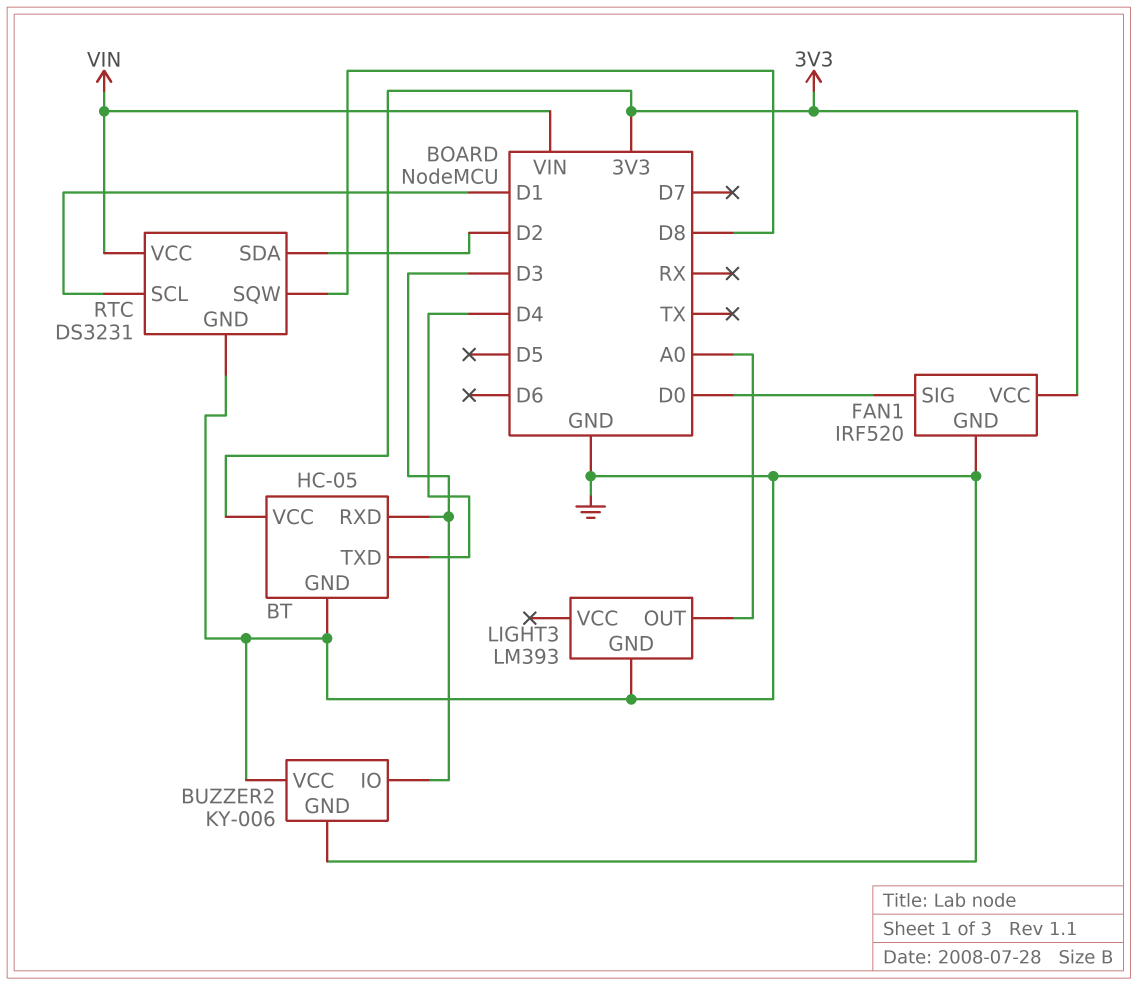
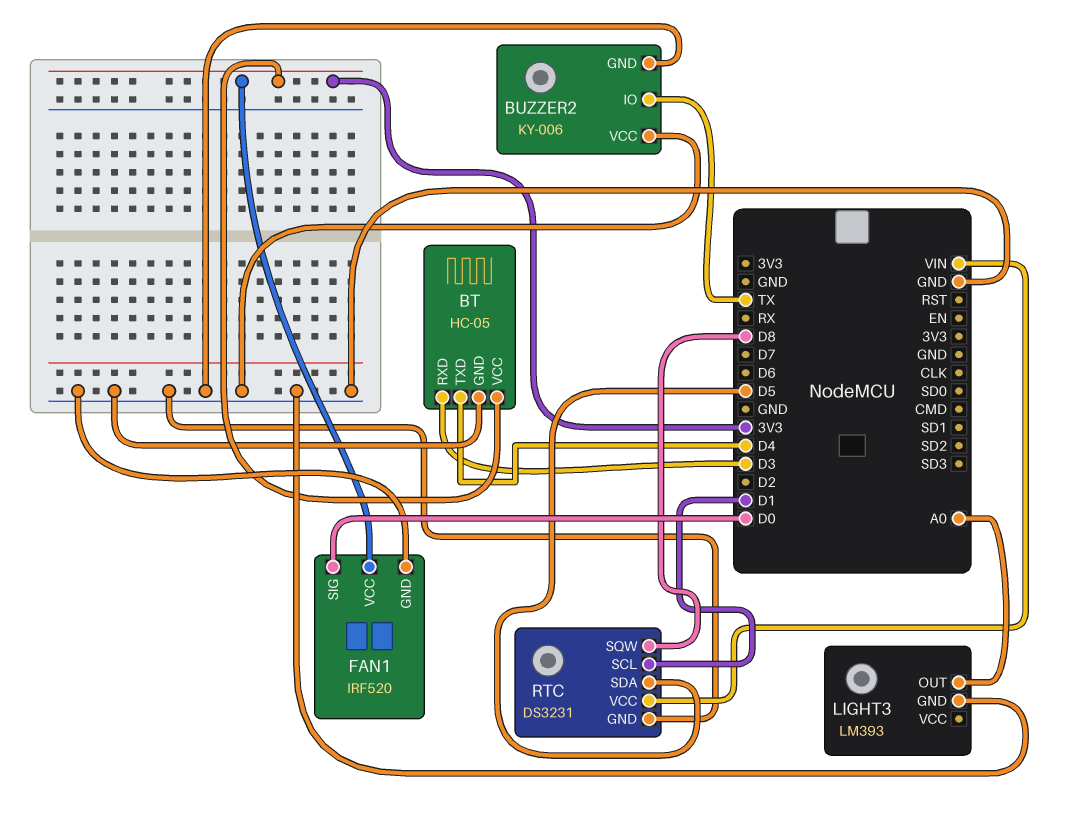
BUZZER2 pin IO: D3 -> TX
RTC pin SDA: D2 -> D5

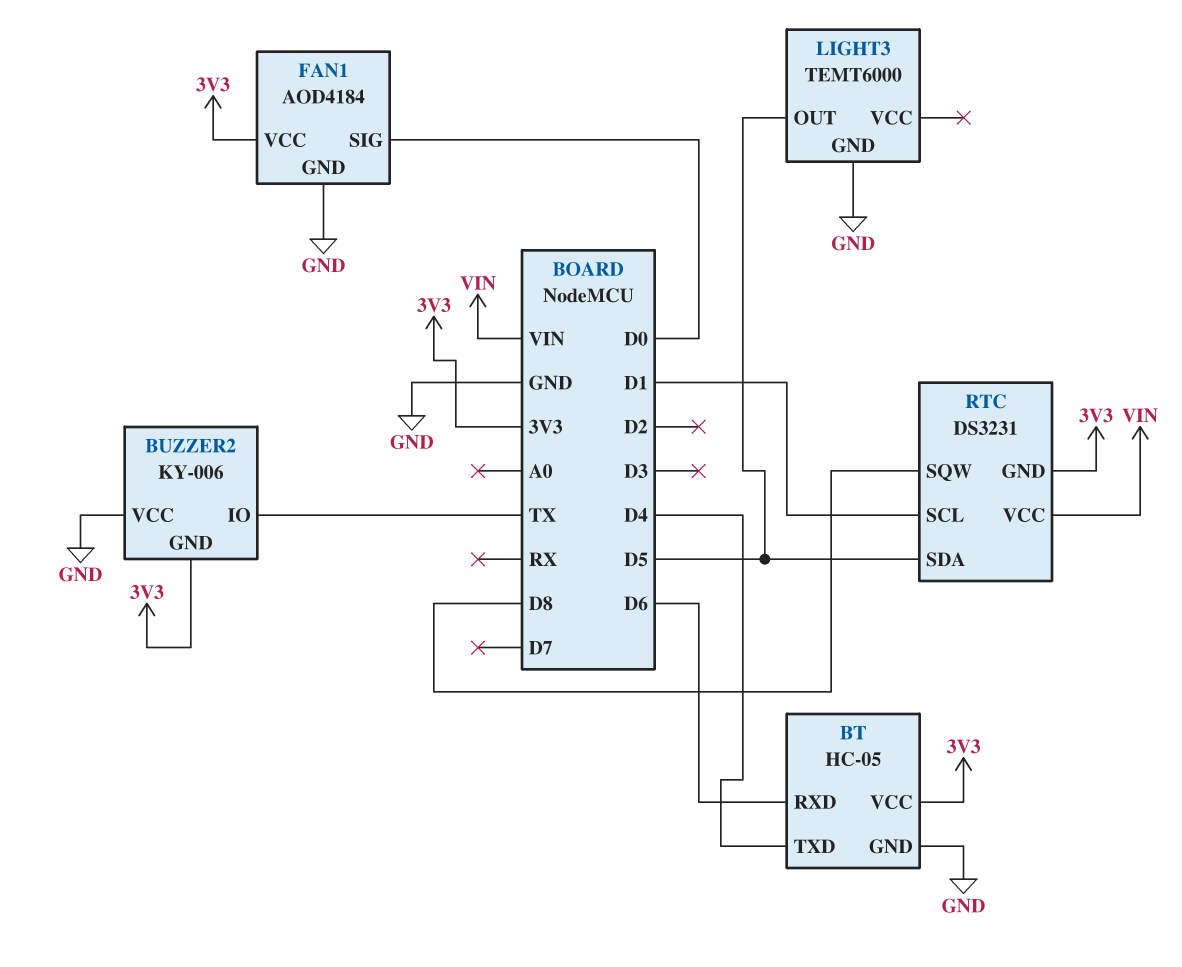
BT pin RXD: D3 -> D6
BUZZER2 pin GND: GND -> 3V3
FAN1: IRF520 -> AOD4184
LIGHT3: LM393 -> TEMT6000
LIGHT3 pin OUT: A0 -> D5
RTC pin GND: GND -> 3V3

